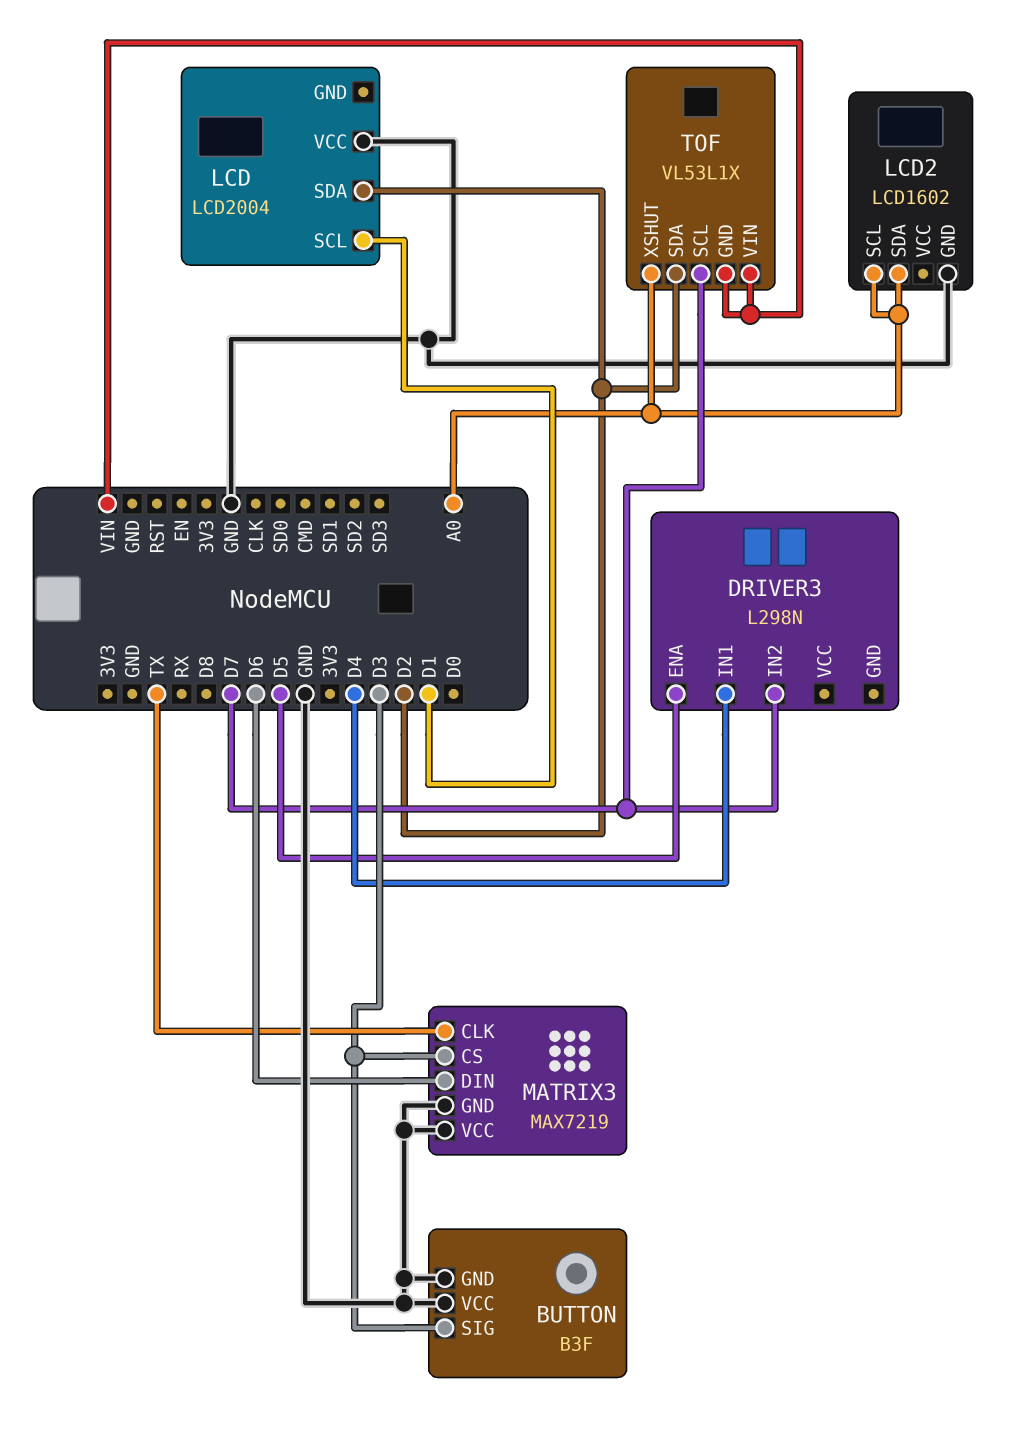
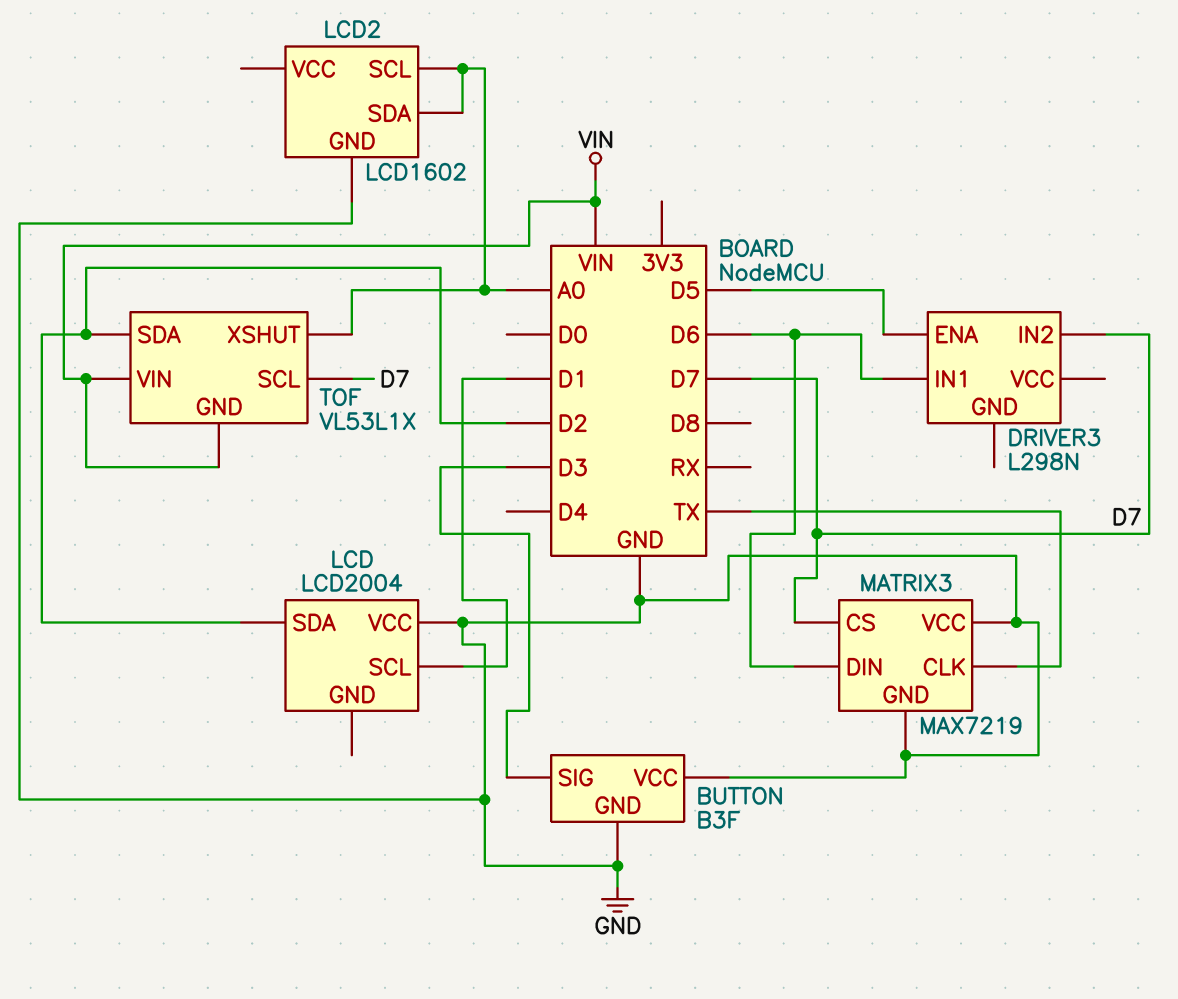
DRIVER3 pin IN1: D4 -> D6
MATRIX3 pin CS: D3 -> D7

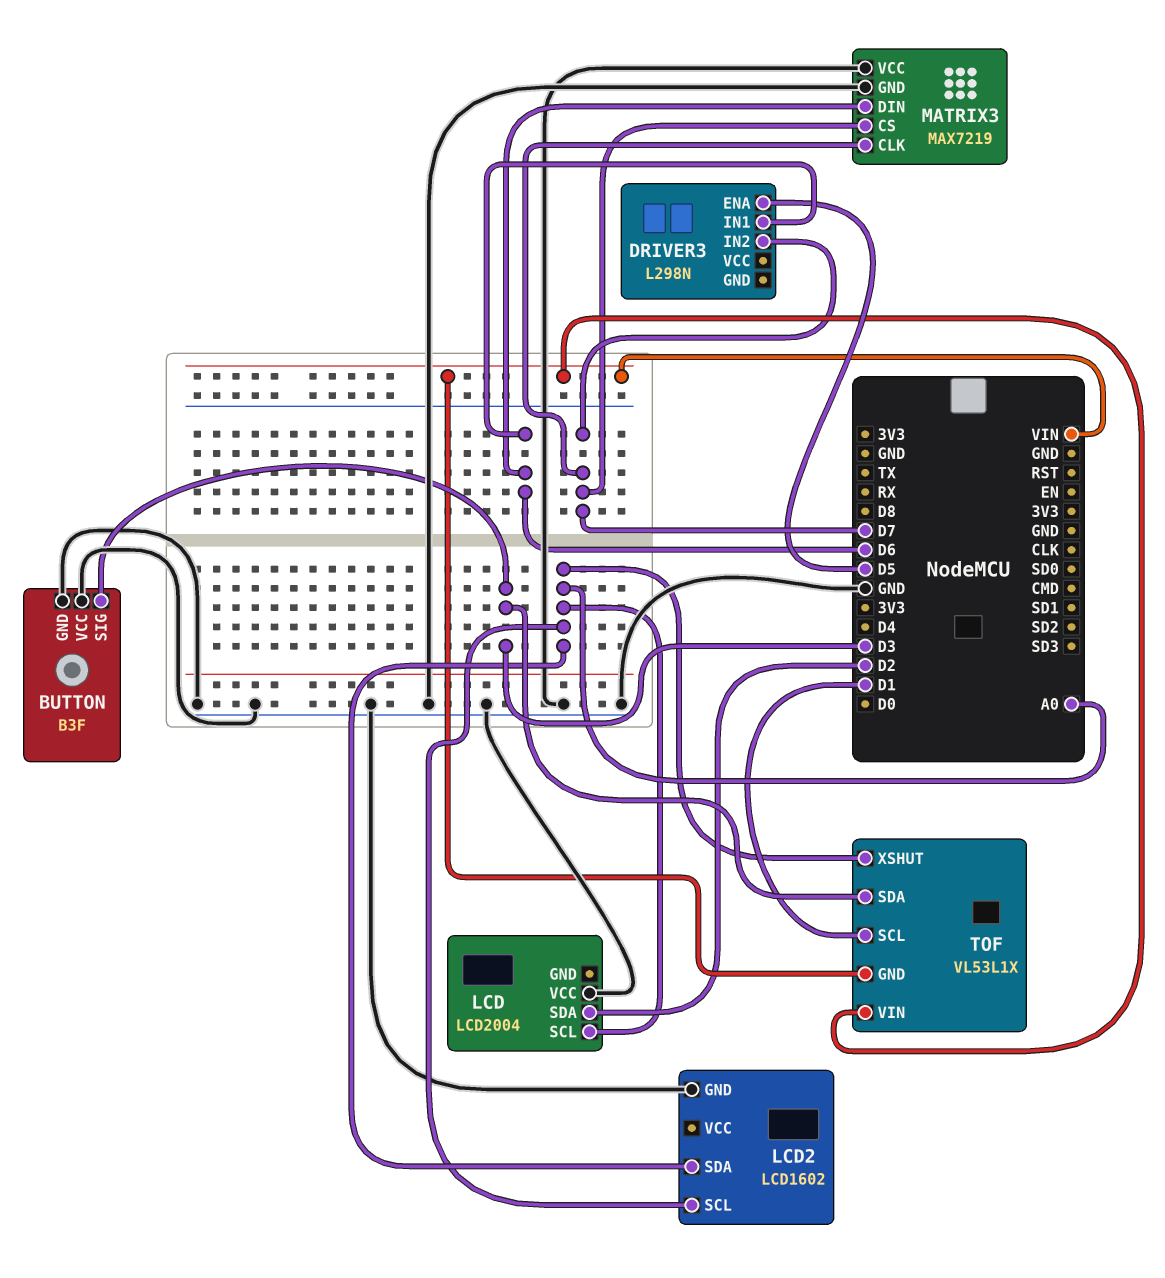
LCD pin SCL: D1 -> A0
MATRIX3 pin CLK: TX -> D7
TOF pin SCL: D7 -> D1
TOF pin SDA: D2 -> D3

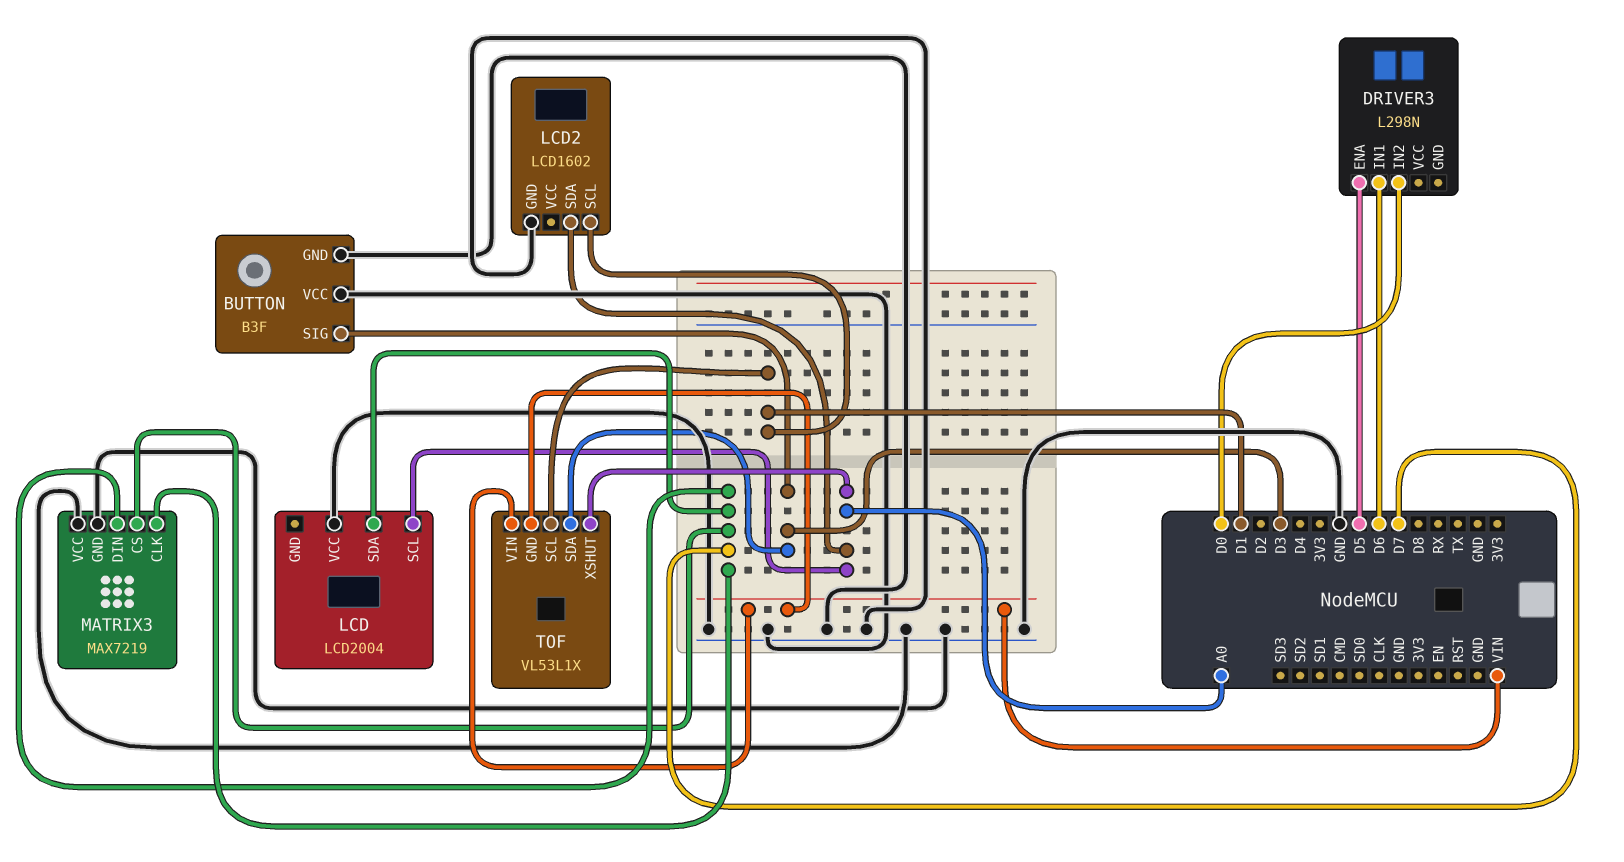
DRIVER3 pin IN2: D7 -> D0
LCD pin SDA: D2 -> D7
LCD2 pin SCL: A0 -> D1
MATRIX3 pin DIN: D6 -> D7

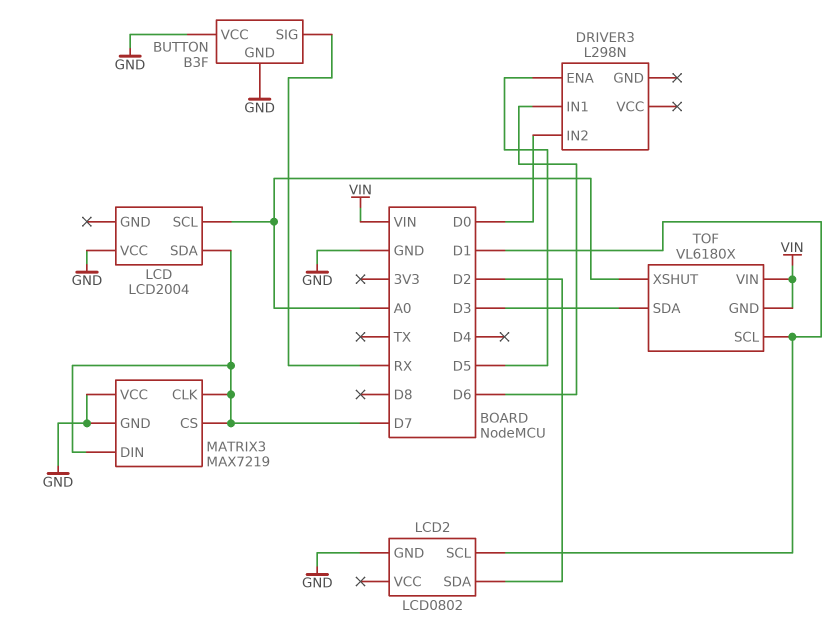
BUTTON pin SIG: D3 -> RX
LCD2: LCD1602 -> LCD0802
LCD2 pin SDA: A0 -> D2
TOF: VL53L1X -> VL6180X

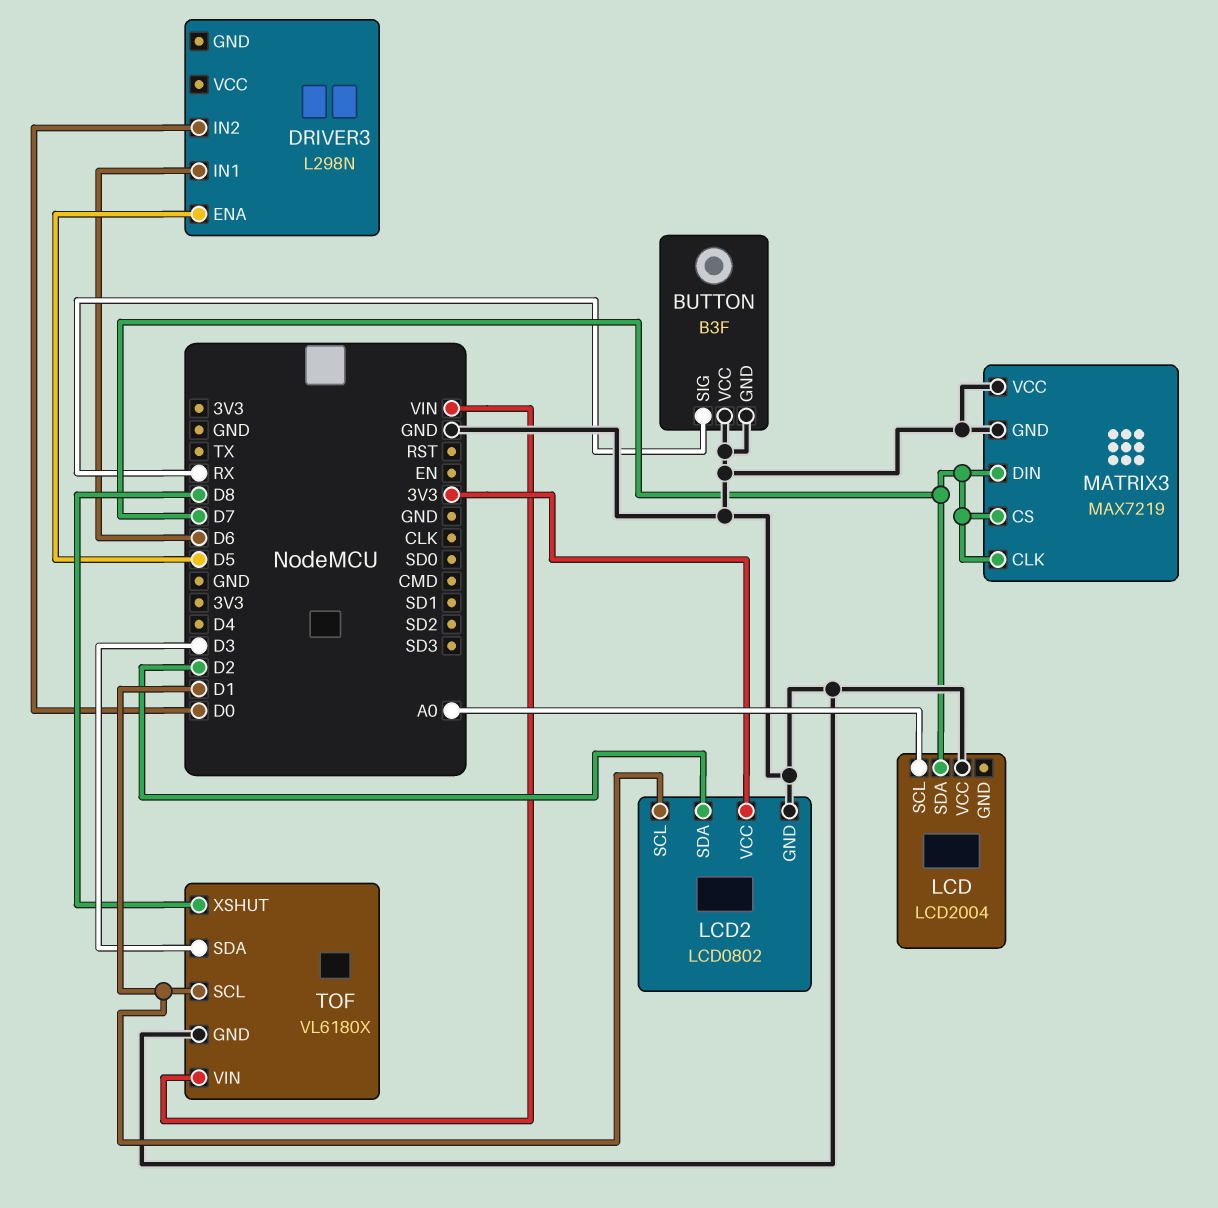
LCD2 pin VCC: none -> 3V3
TOF pin GND: VIN -> GND
TOF pin XSHUT: A0 -> D8

